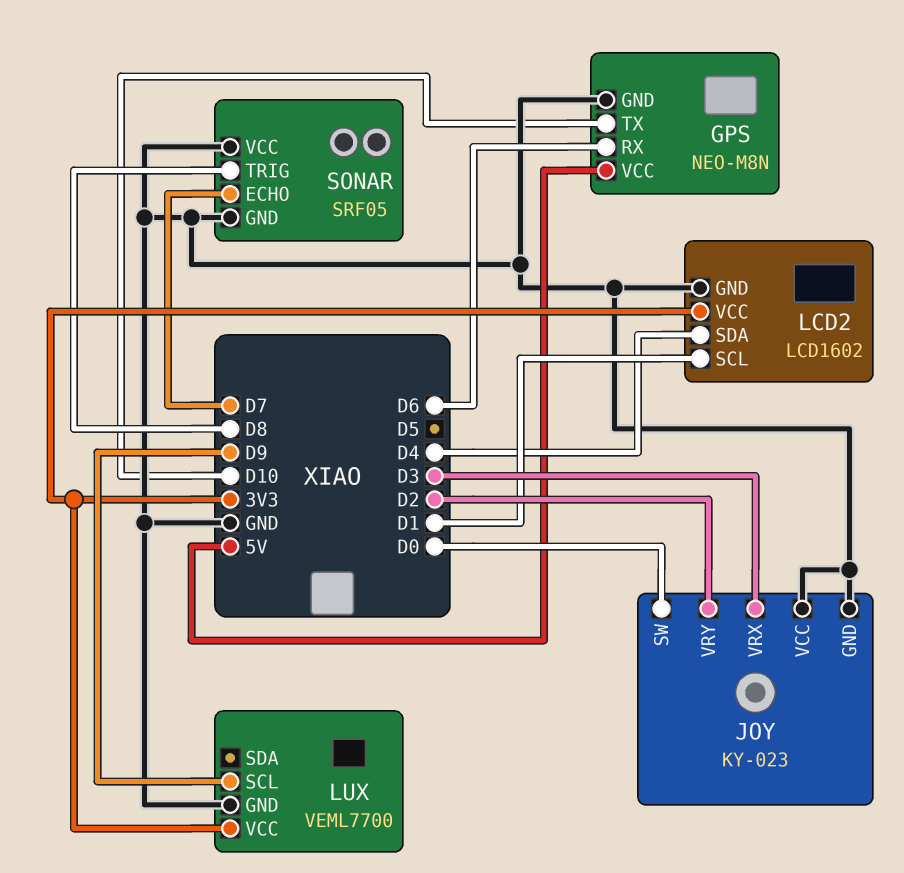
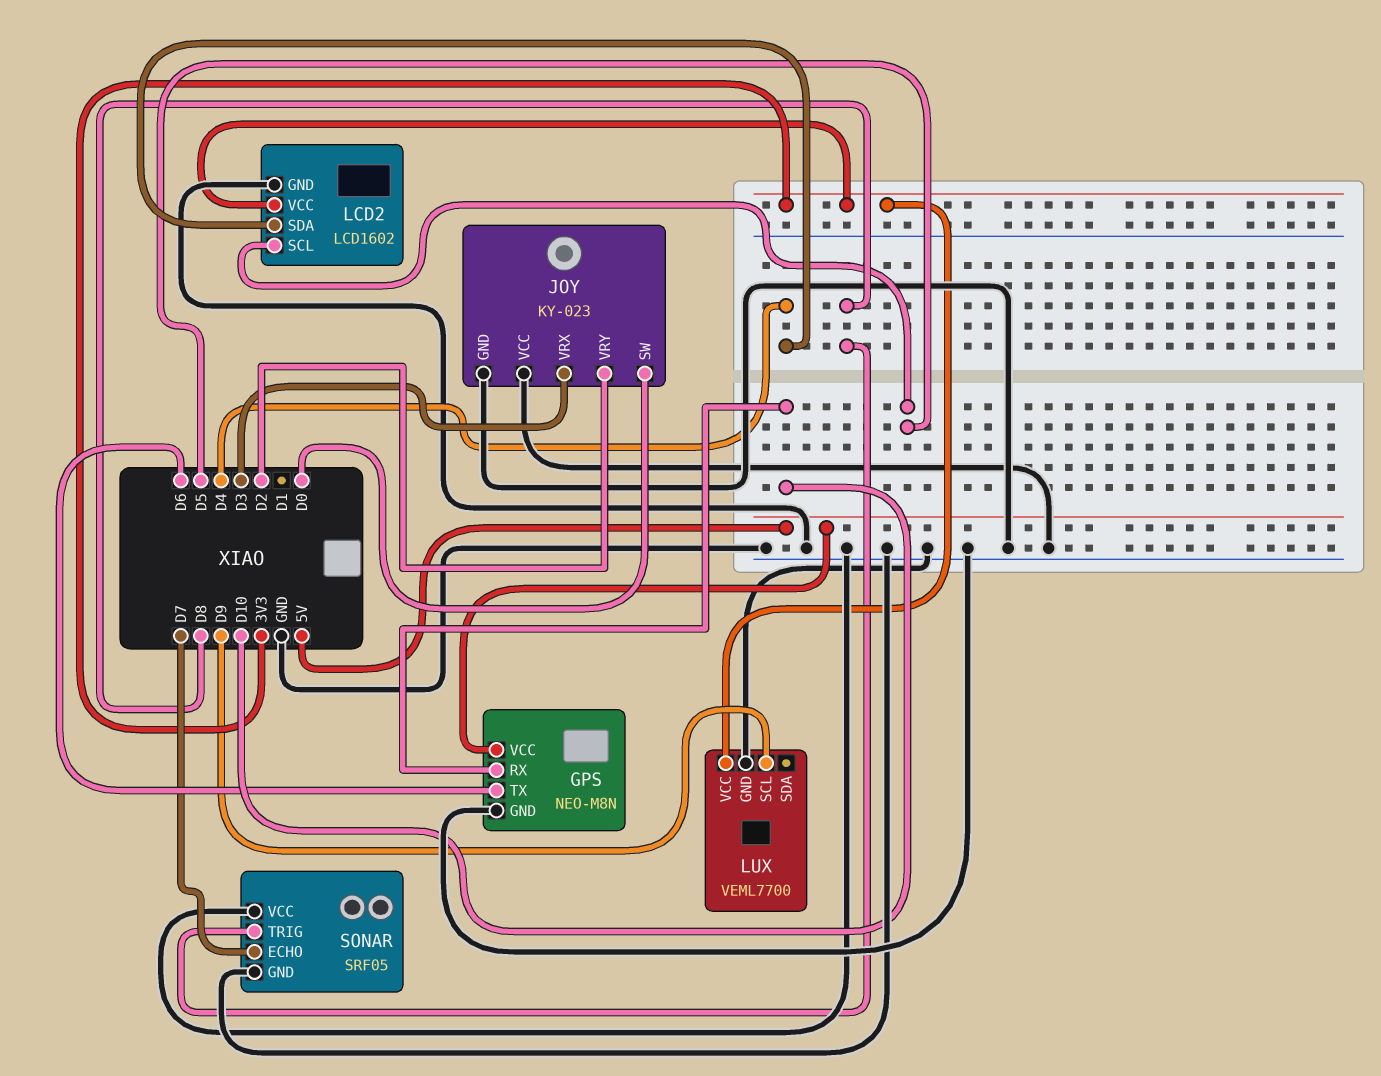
GPS pin RX: D6 -> D10
GPS pin TX: D10 -> D6
LCD2 pin SCL: D1 -> D5

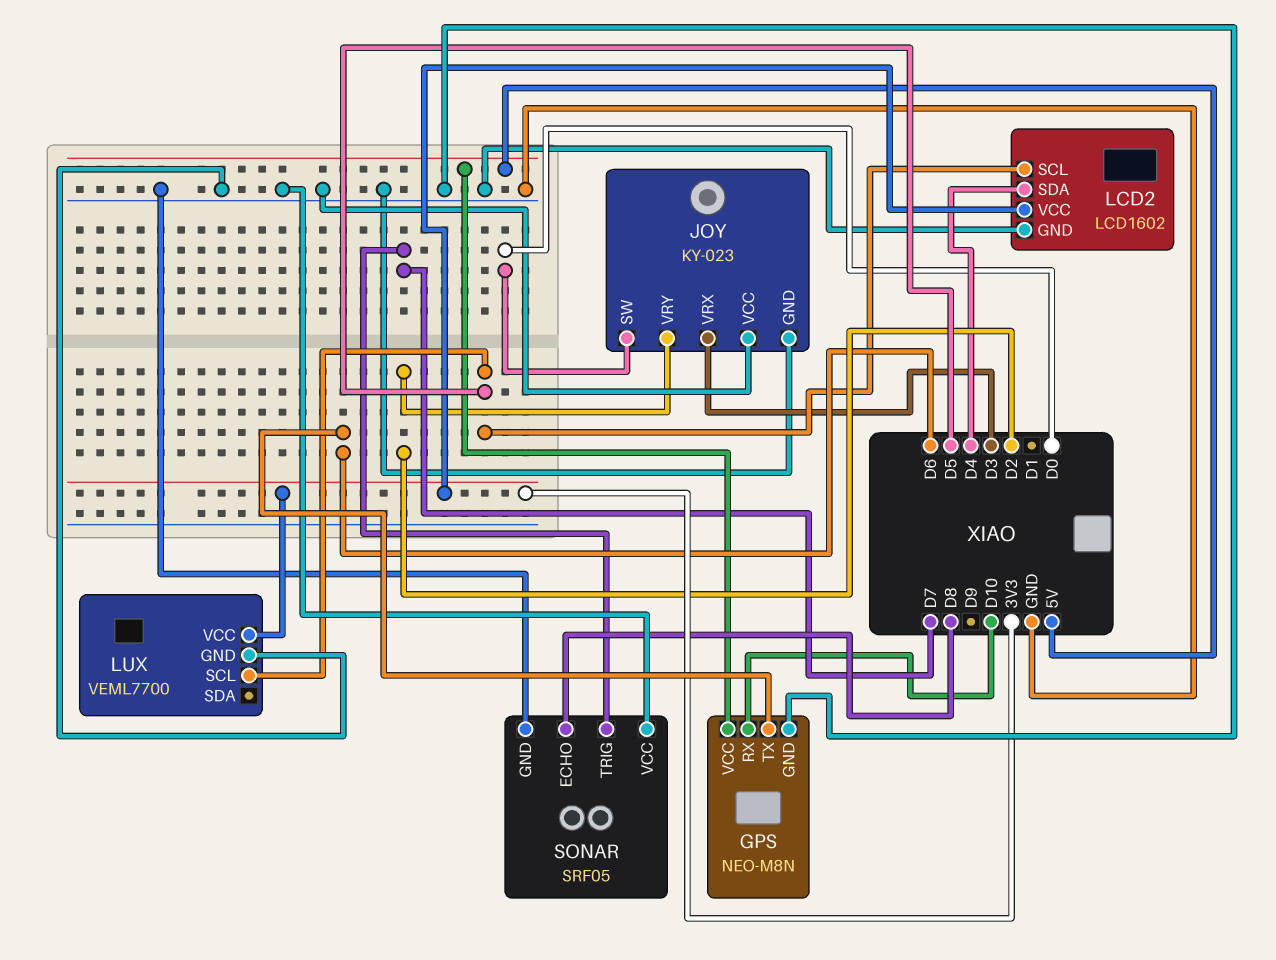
LUX pin SCL: D9 -> D5
SONAR pin ECHO: D7 -> D8
SONAR pin TRIG: D8 -> D7

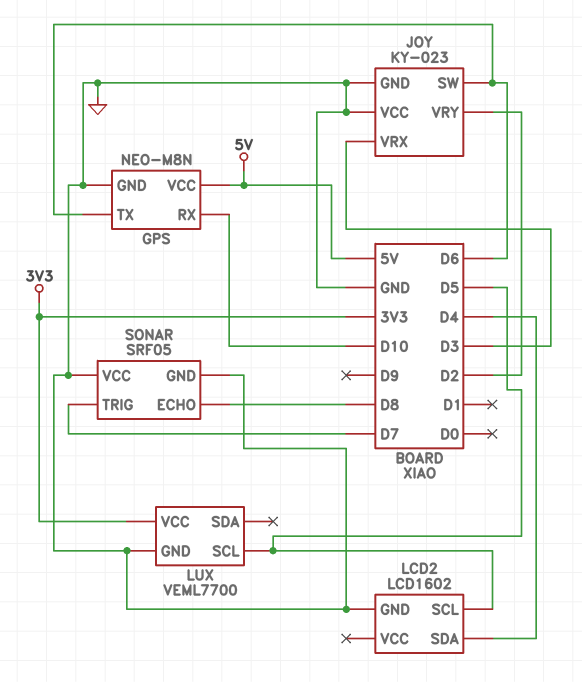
JOY pin SW: D0 -> D6
LCD2 pin VCC: 3V3 -> none

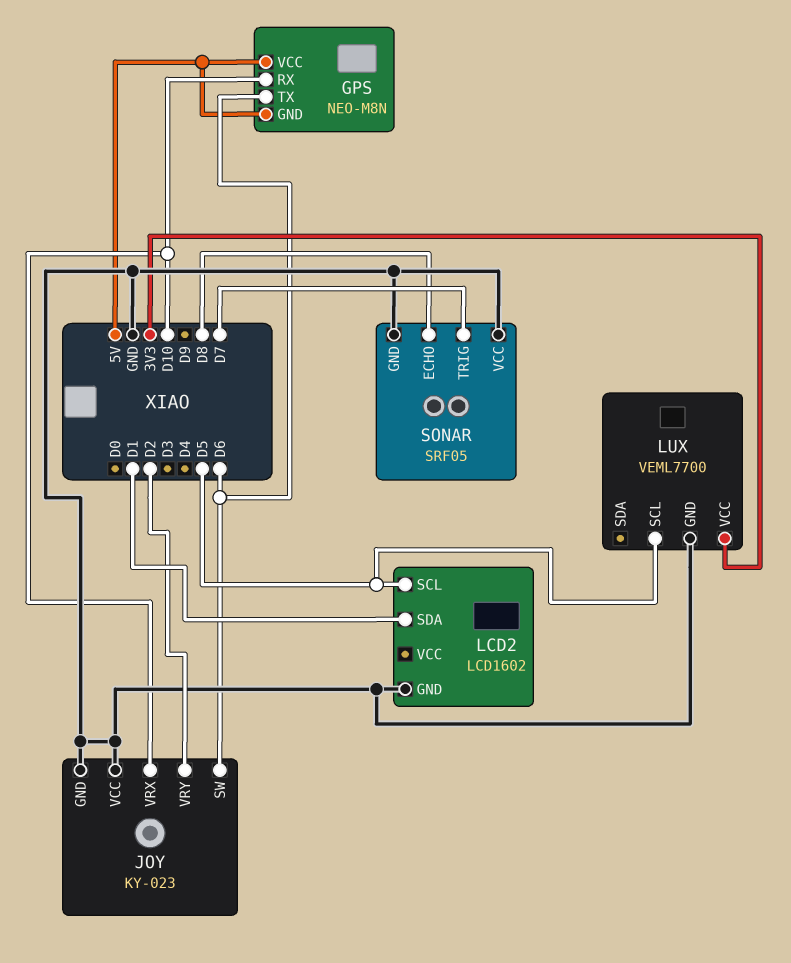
GPS pin GND: GND -> 5V
JOY pin VRX: D3 -> D10
LCD2 pin SDA: D4 -> D1

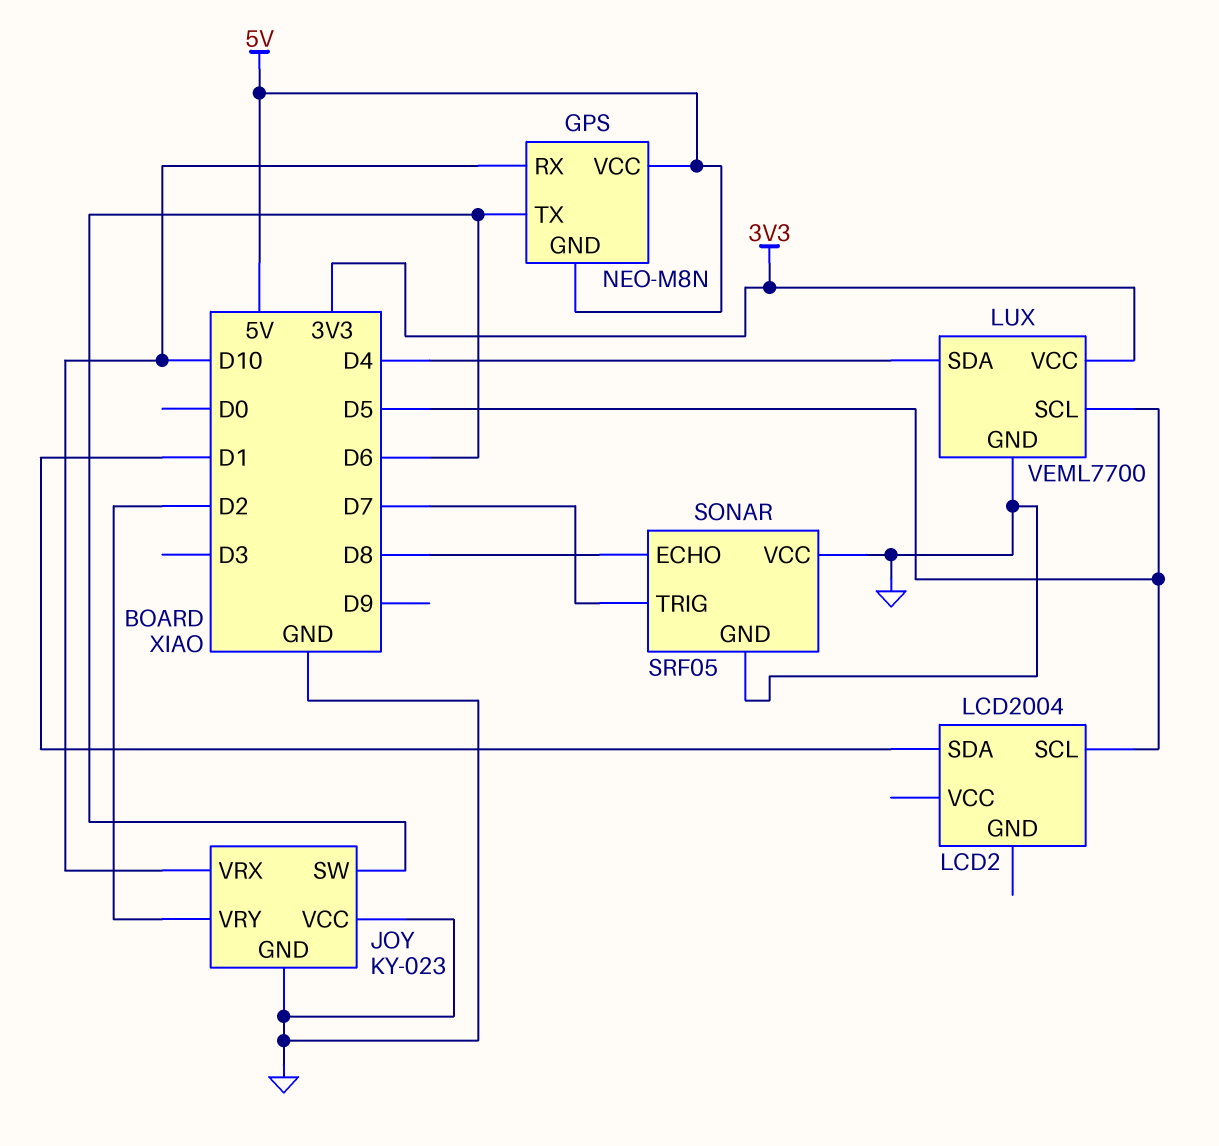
LCD2: LCD1602 -> LCD2004
LCD2 pin GND: GND -> none
LUX pin SDA: none -> D4

